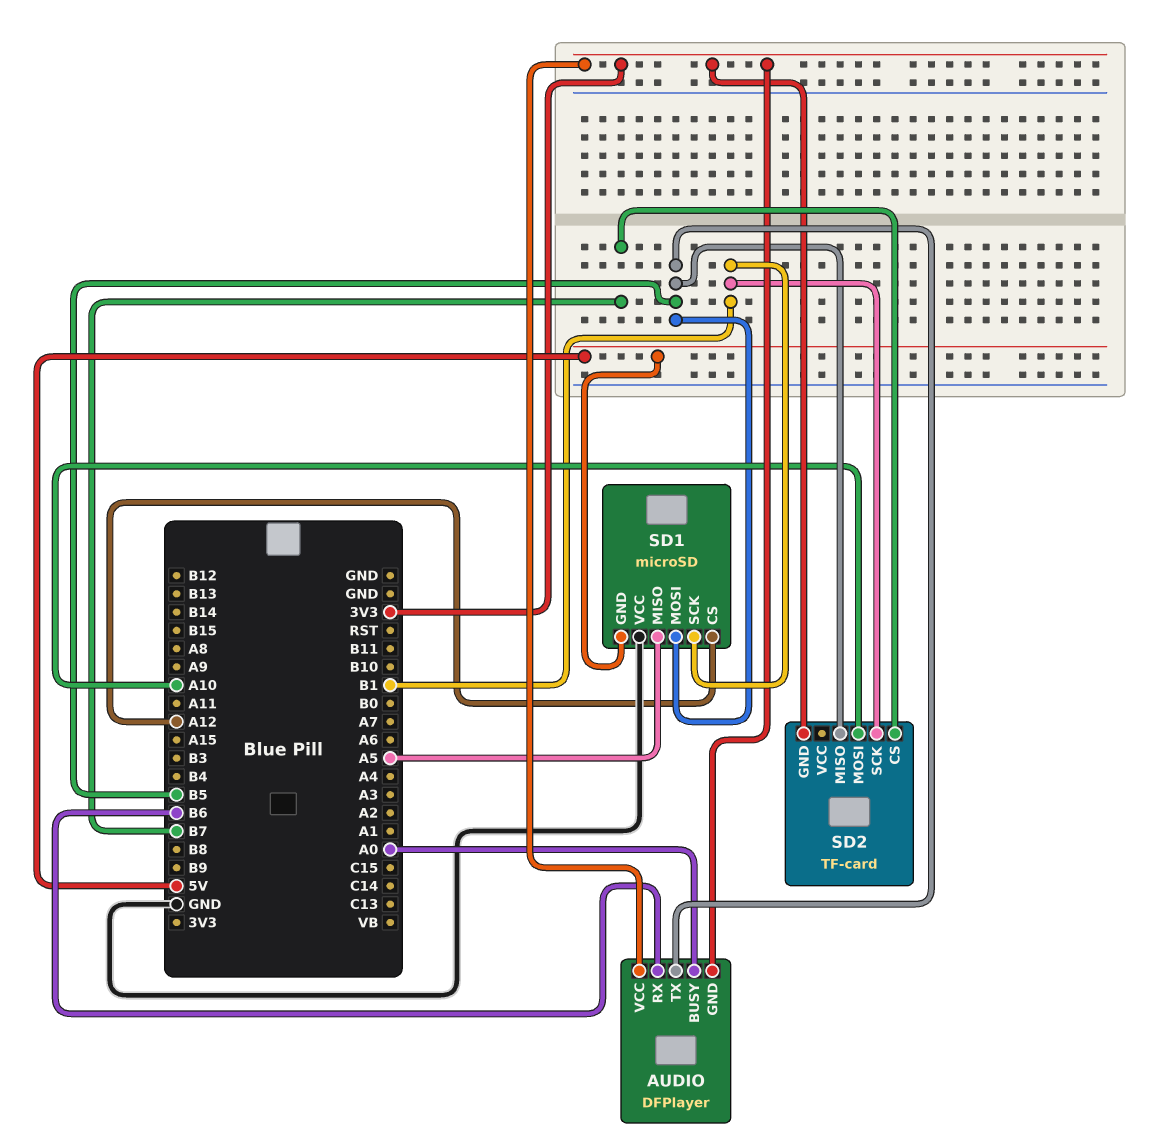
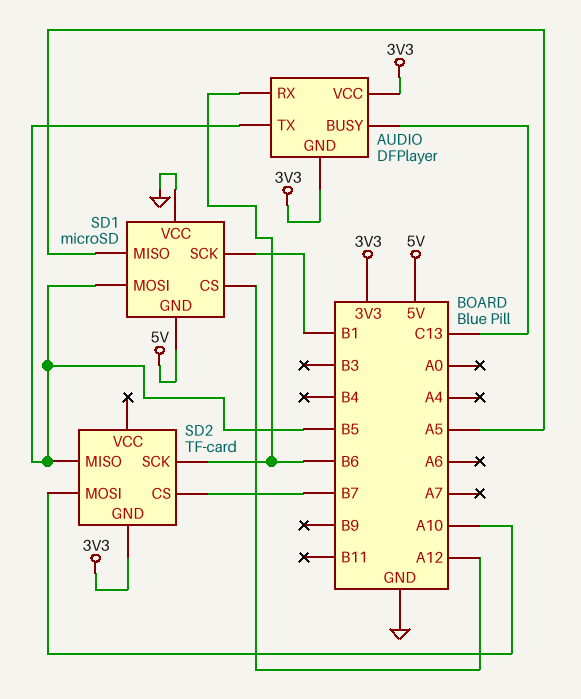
AUDIO pin BUSY: A0 -> C13
SD2 pin SCK: B1 -> B6

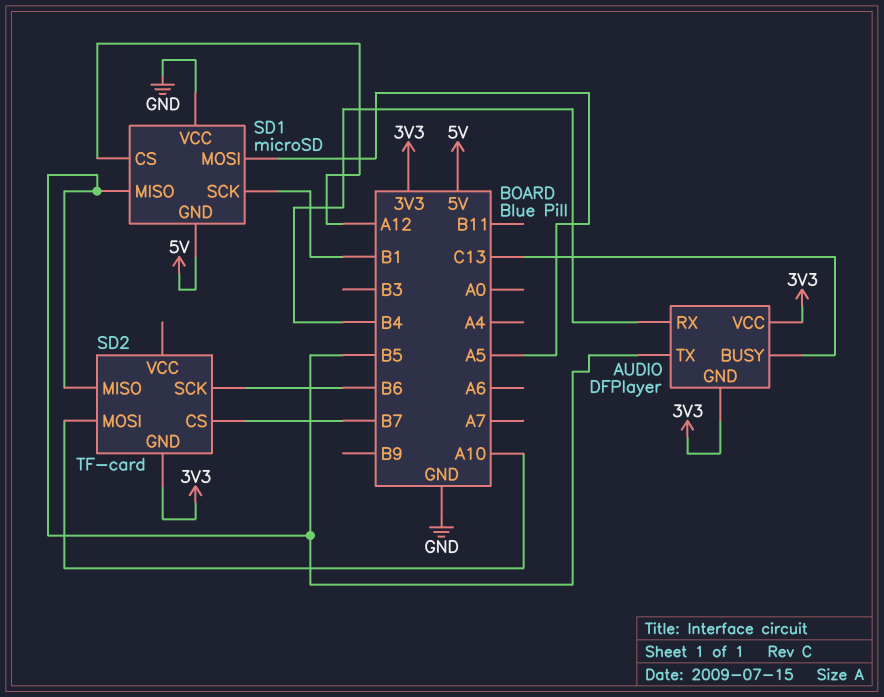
AUDIO pin RX: B6 -> B4
SD1 pin MISO: A5 -> B5
SD1 pin MOSI: B5 -> A5

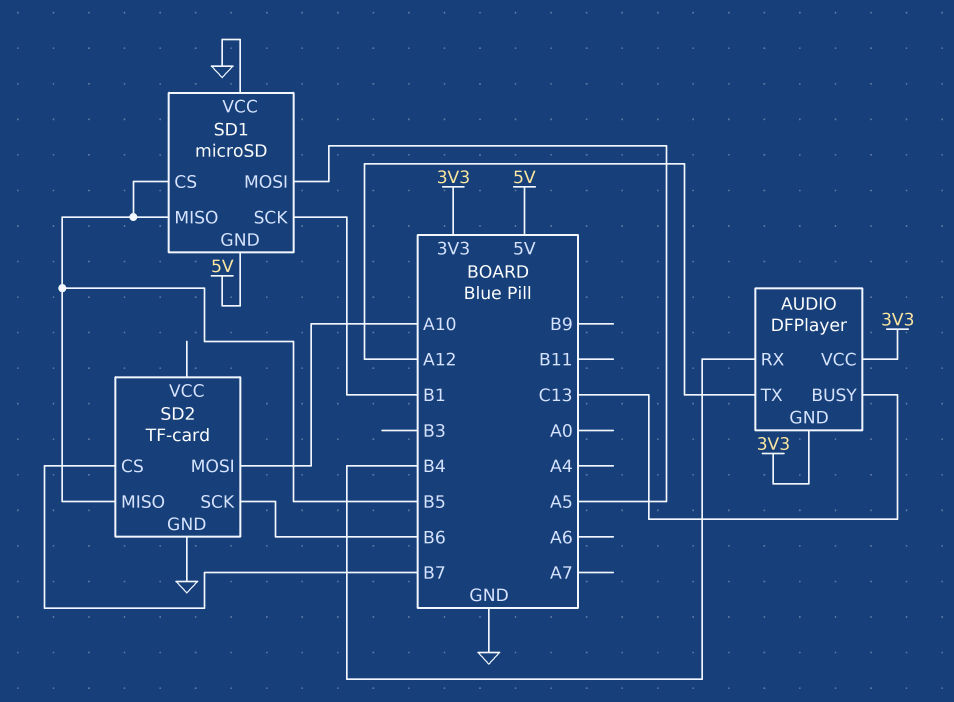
AUDIO pin TX: B5 -> A12
SD1 pin CS: A12 -> B5
SD2 pin GND: 3V3 -> GND

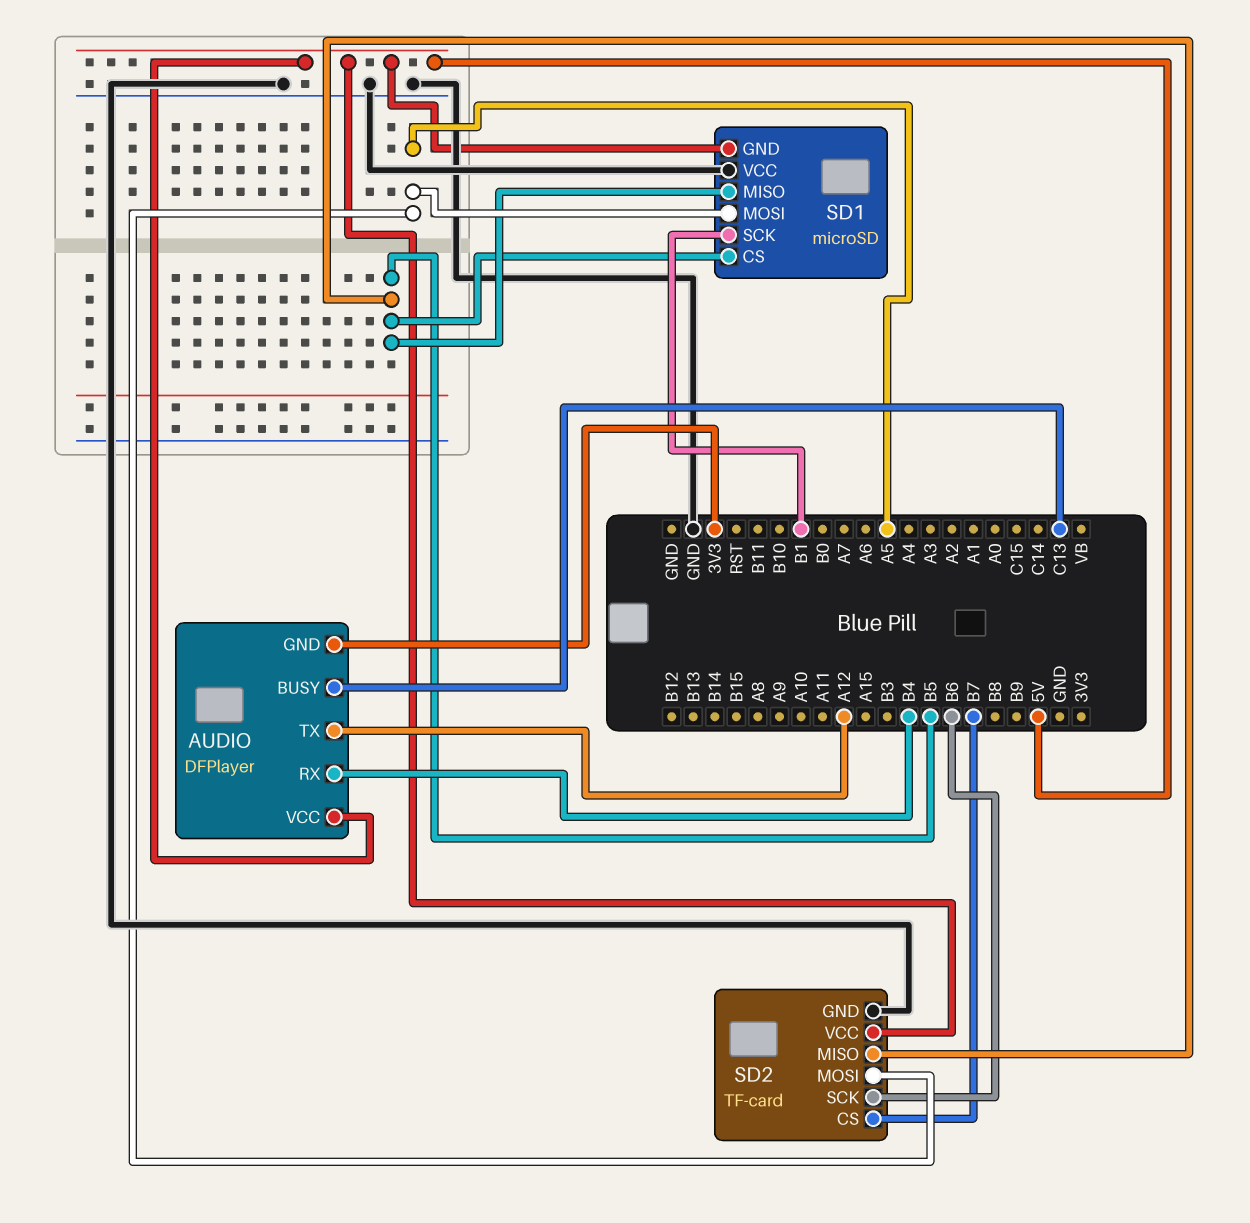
AUDIO pin VCC: 3V3 -> 5V
SD2 pin MOSI: A10 -> A5
SD2 pin VCC: none -> 5V

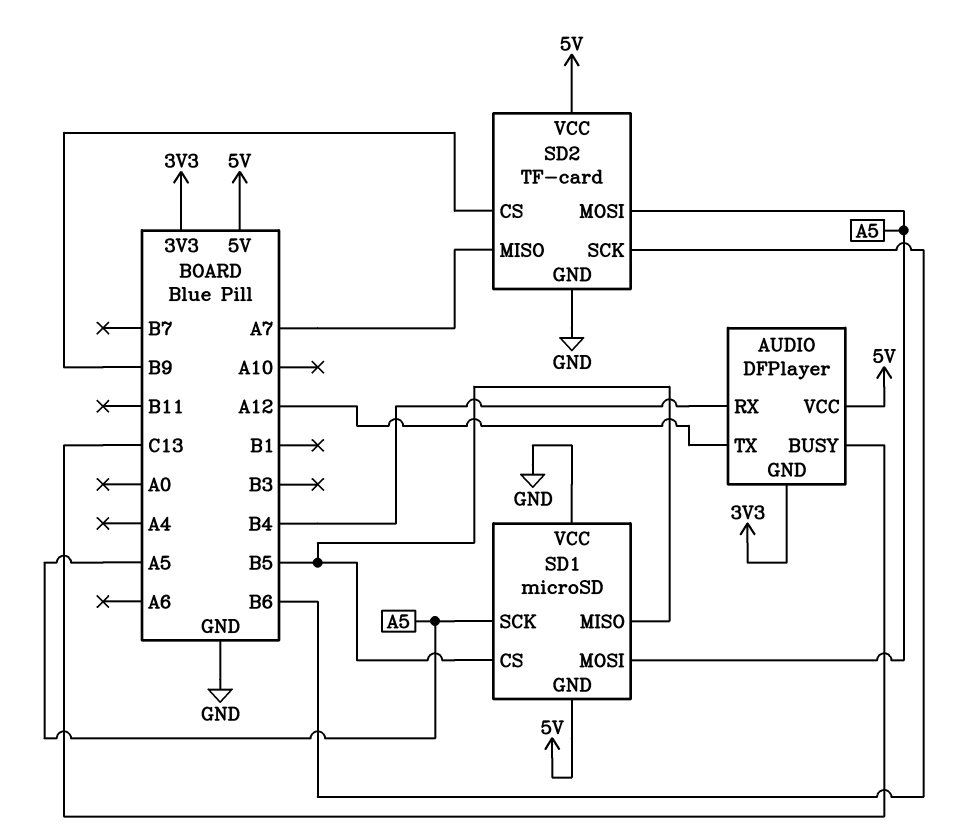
SD1 pin SCK: B1 -> A5
SD2 pin CS: B7 -> B9
SD2 pin MISO: B5 -> A7

